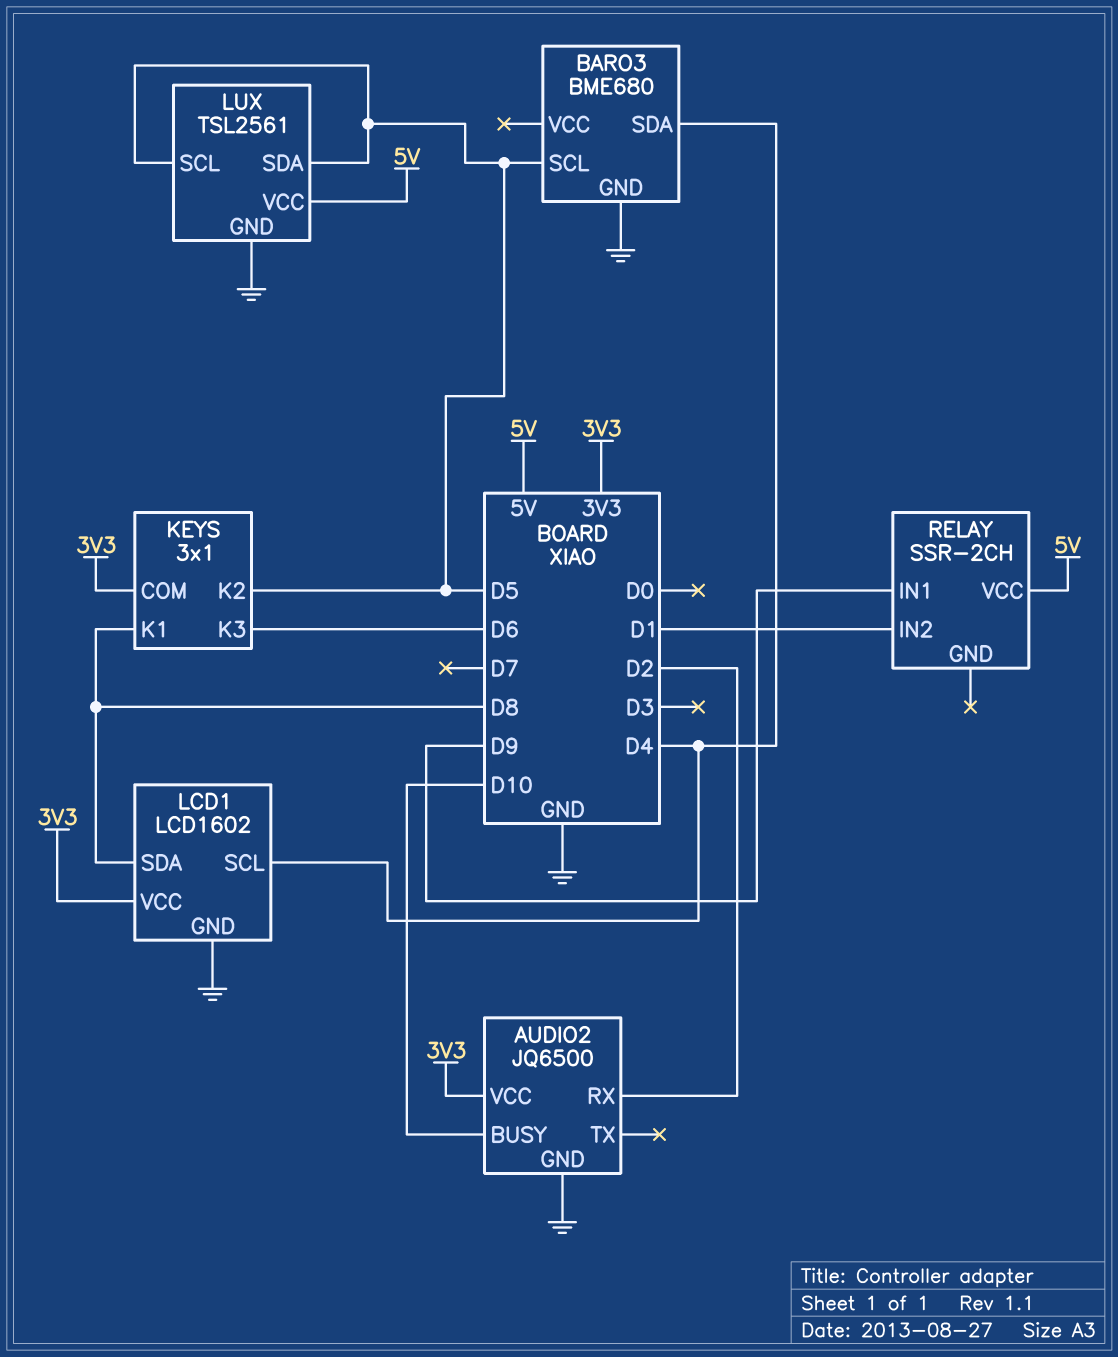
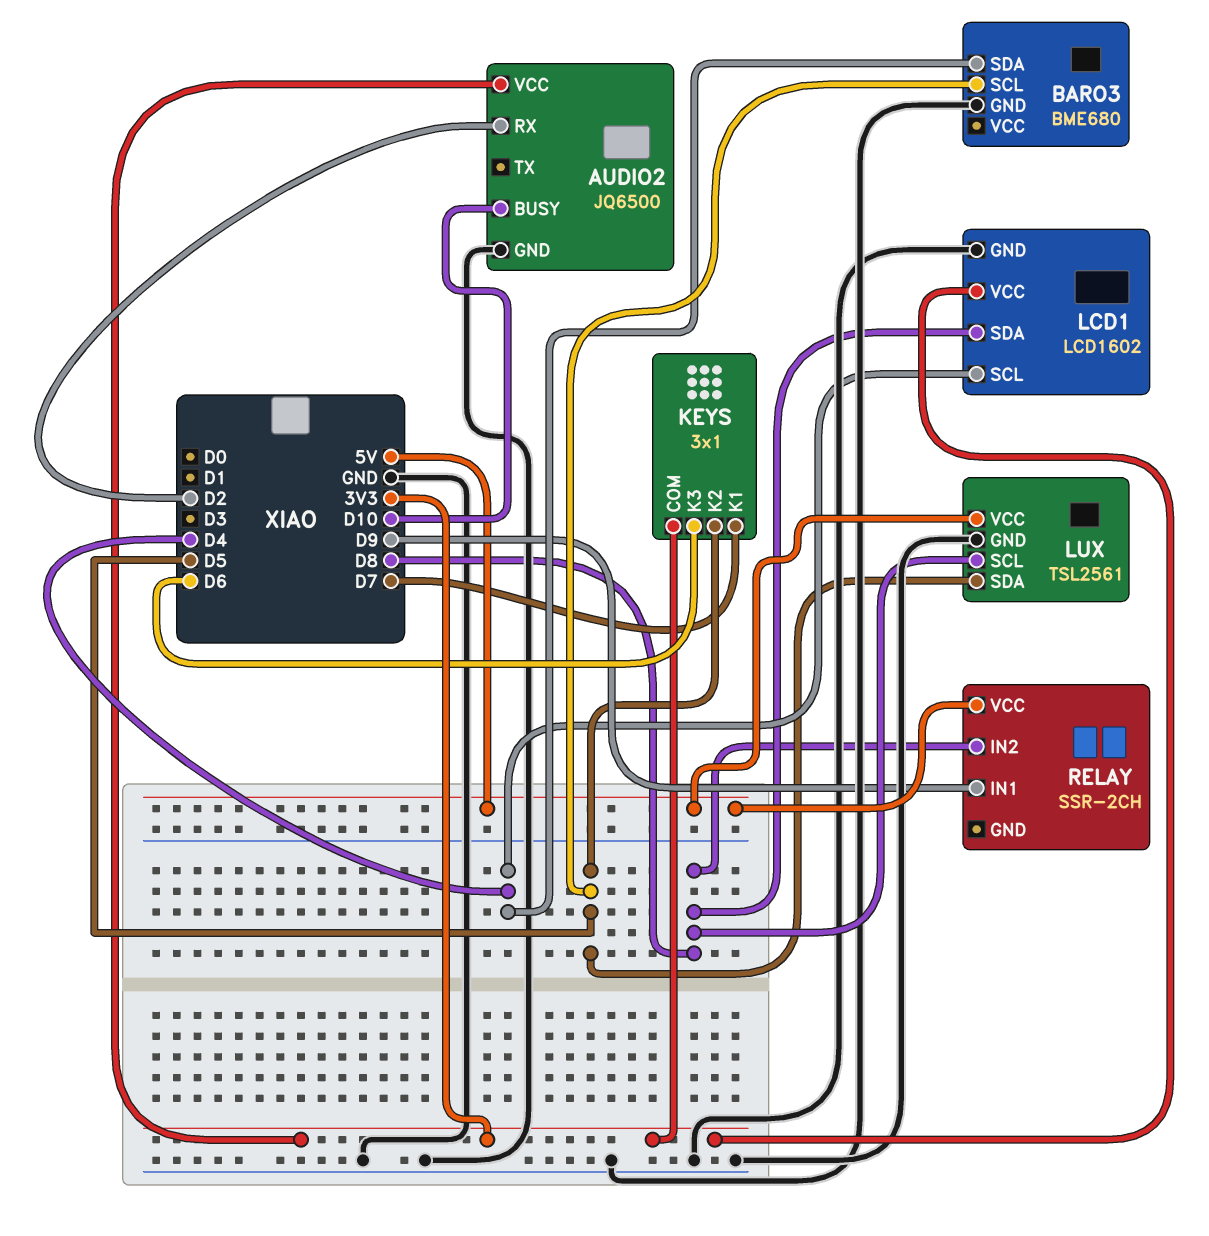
KEYS pin K1: D8 -> D7
LUX pin SCL: D5 -> D8
RELAY pin IN2: D1 -> D8

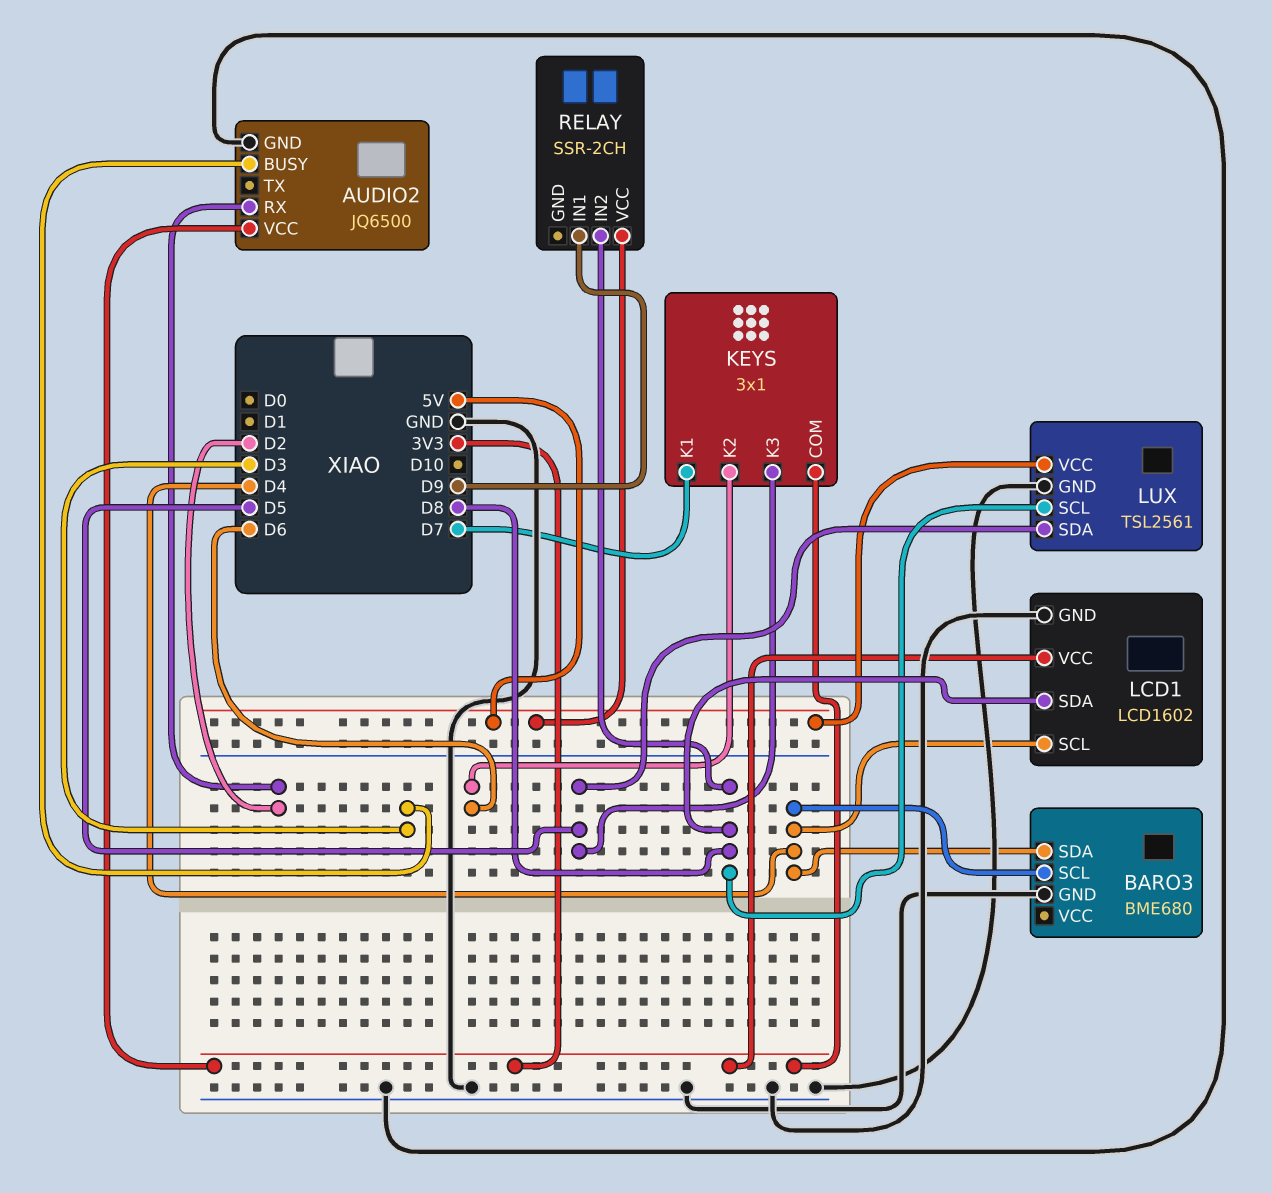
AUDIO2 pin BUSY: D10 -> D3
BARO3 pin SCL: D5 -> D4
KEYS pin K2: D5 -> D6
KEYS pin K3: D6 -> D5

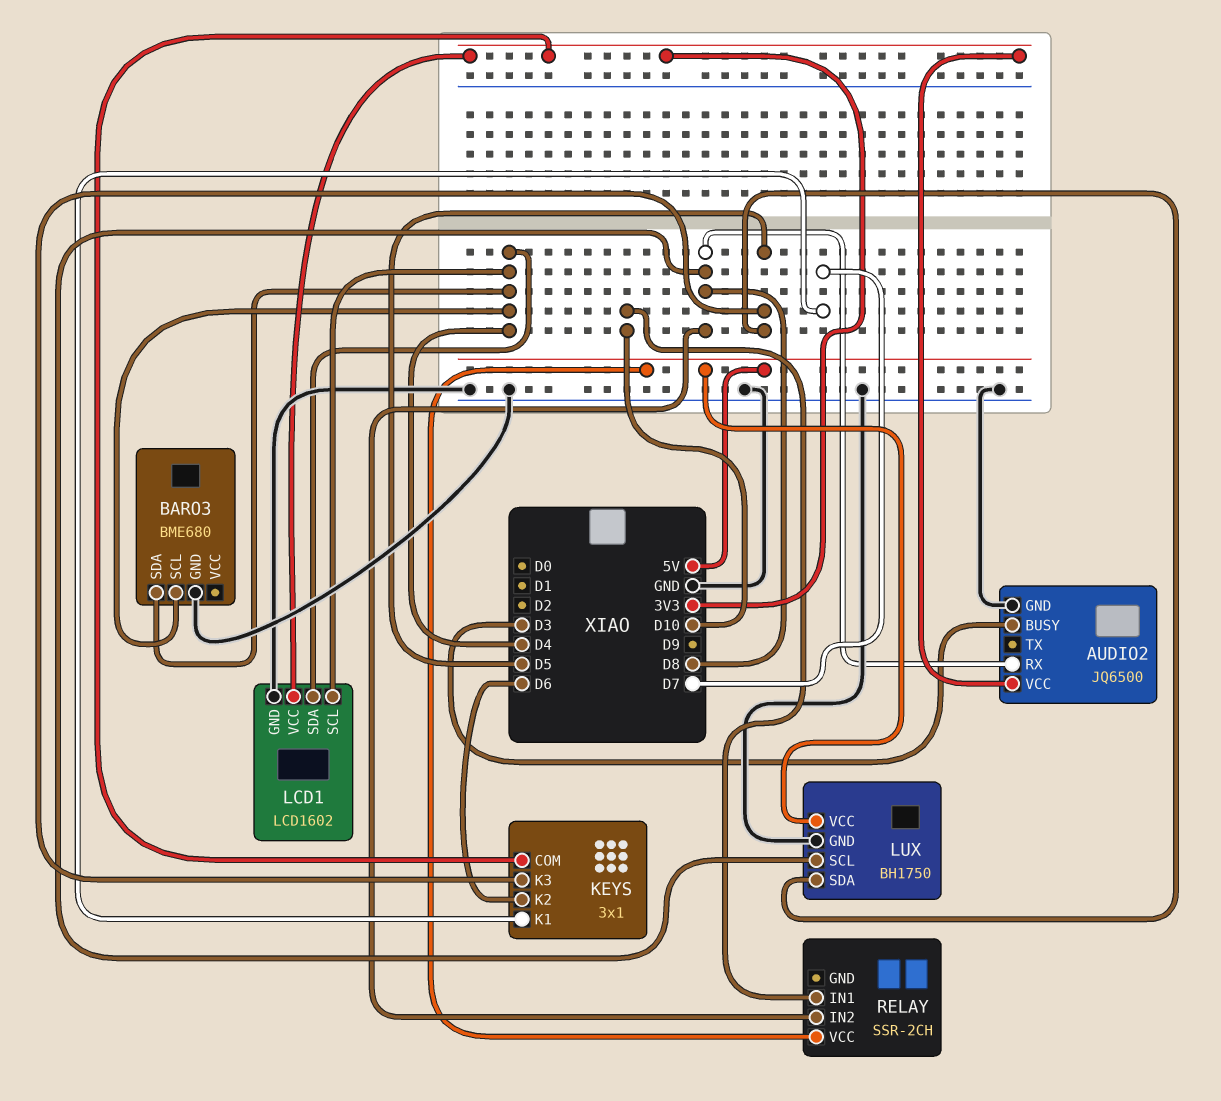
AUDIO2 pin RX: D2 -> D8
LCD1 pin SDA: D8 -> D4
LUX: TSL2561 -> BH1750
RELAY pin IN1: D9 -> D10

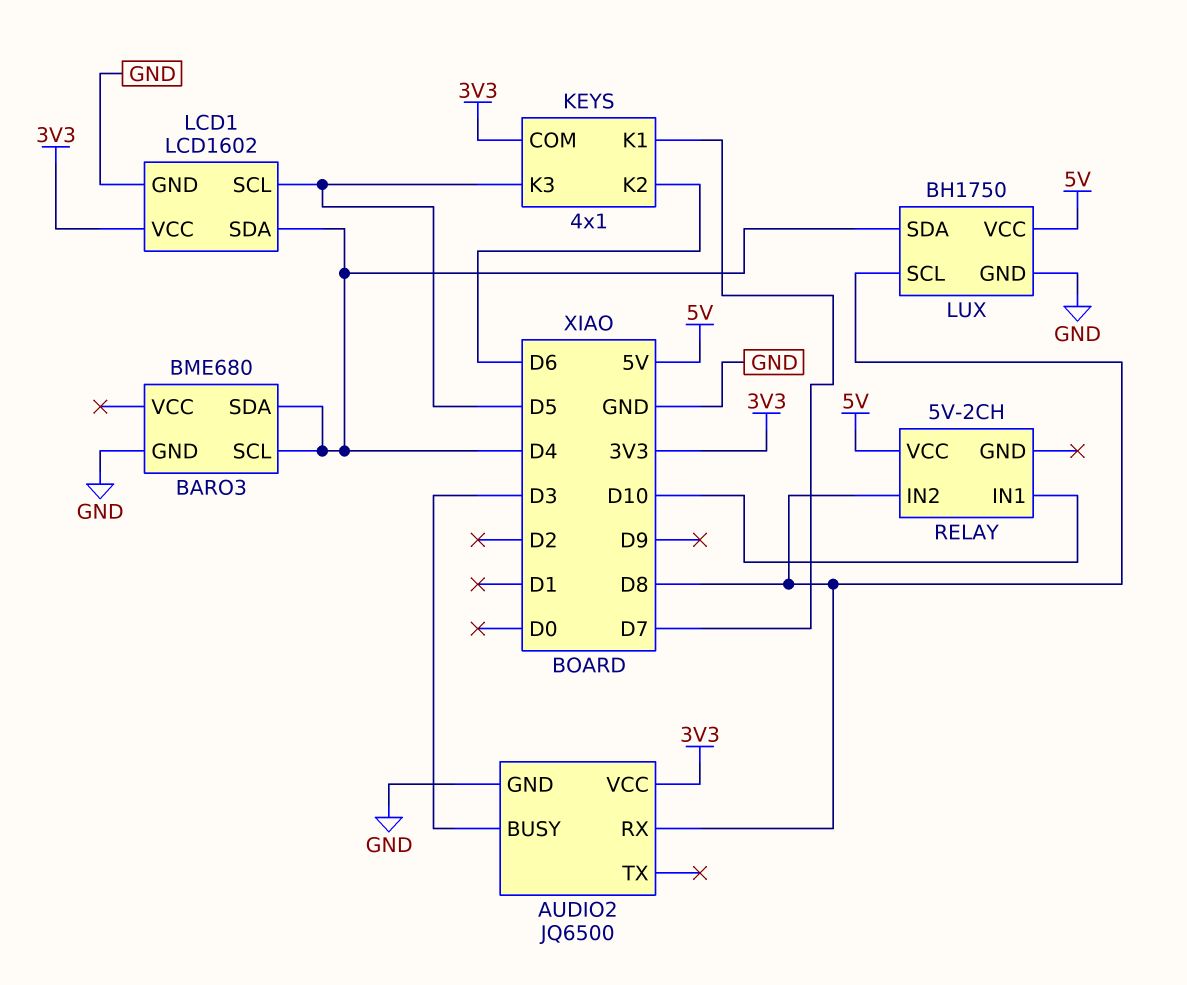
KEYS: 3x1 -> 4x1
LCD1 pin SCL: D4 -> D5
LUX pin SDA: D5 -> D4
RELAY: SSR-2CH -> 5V-2CH

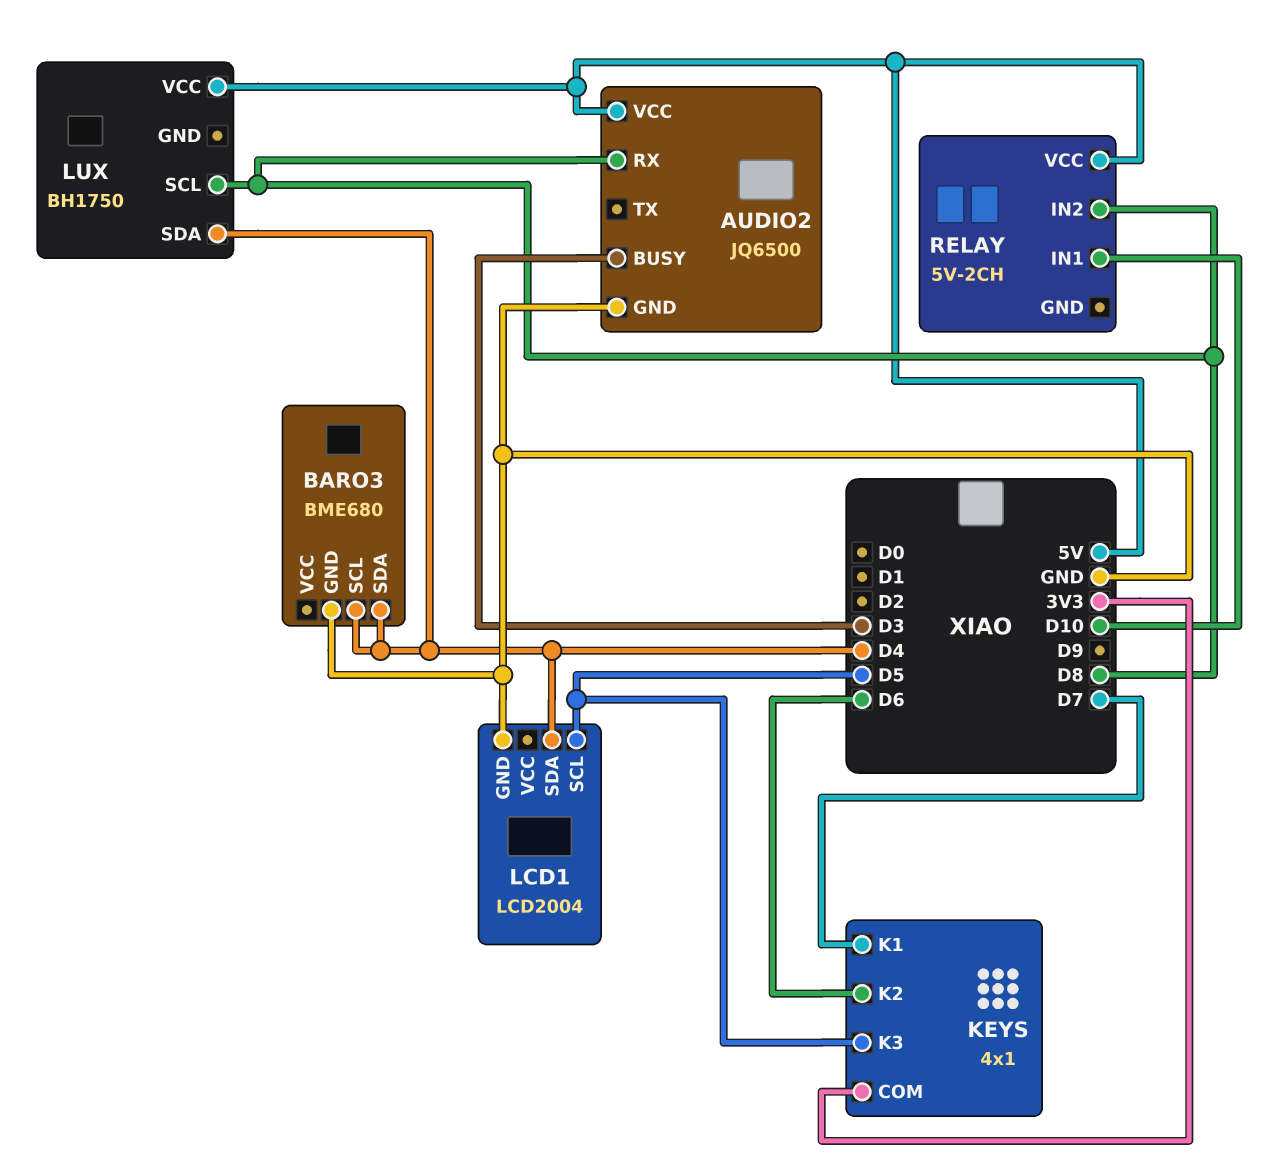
AUDIO2 pin VCC: 3V3 -> 5V
LCD1: LCD1602 -> LCD2004
LCD1 pin VCC: 3V3 -> none
LUX pin GND: GND -> none

